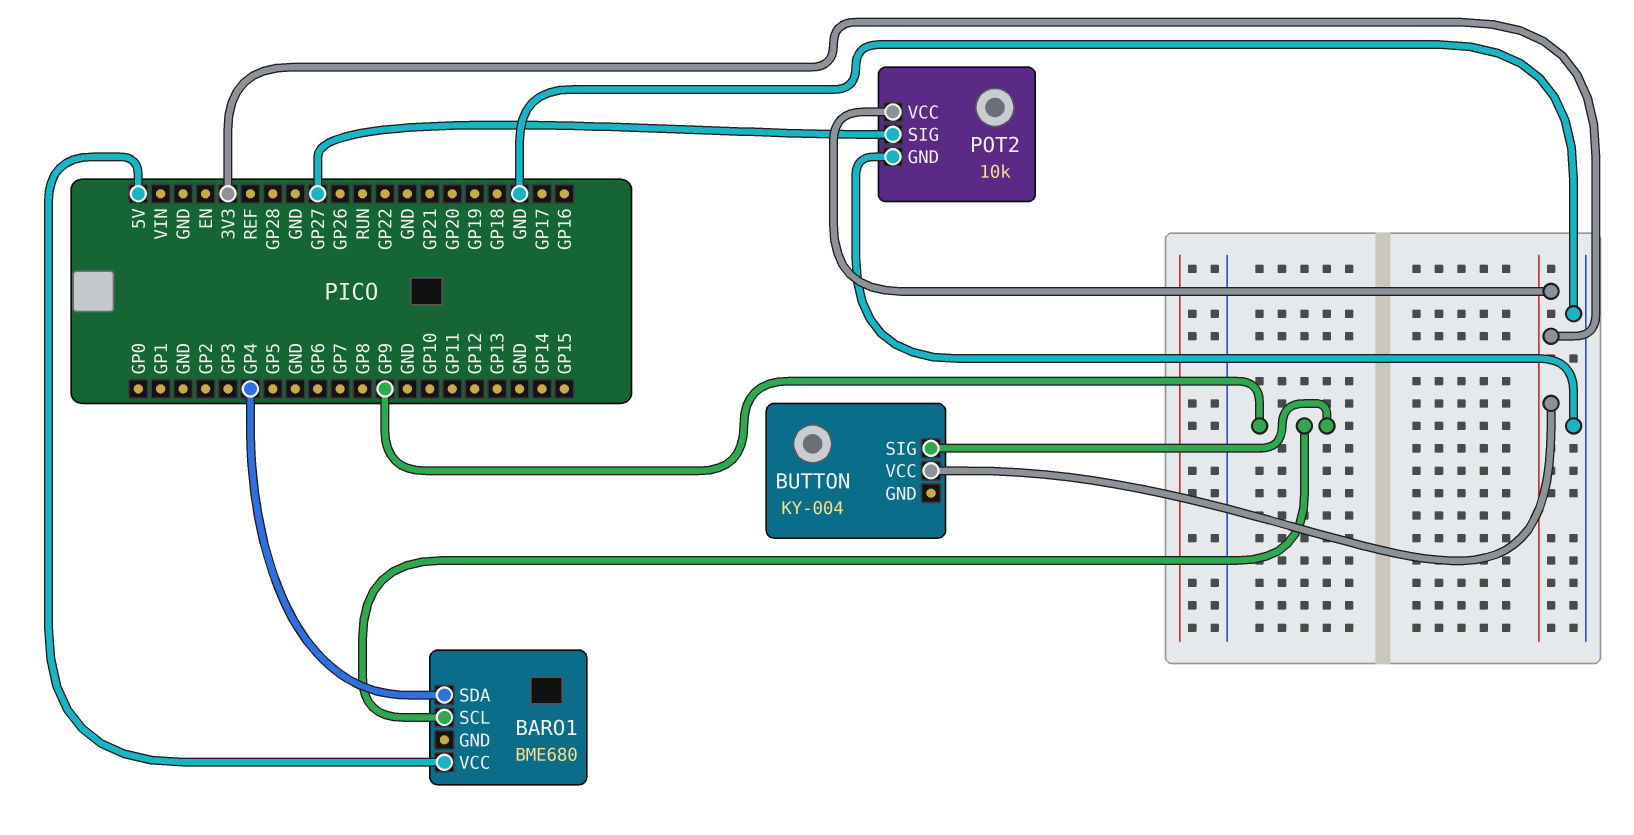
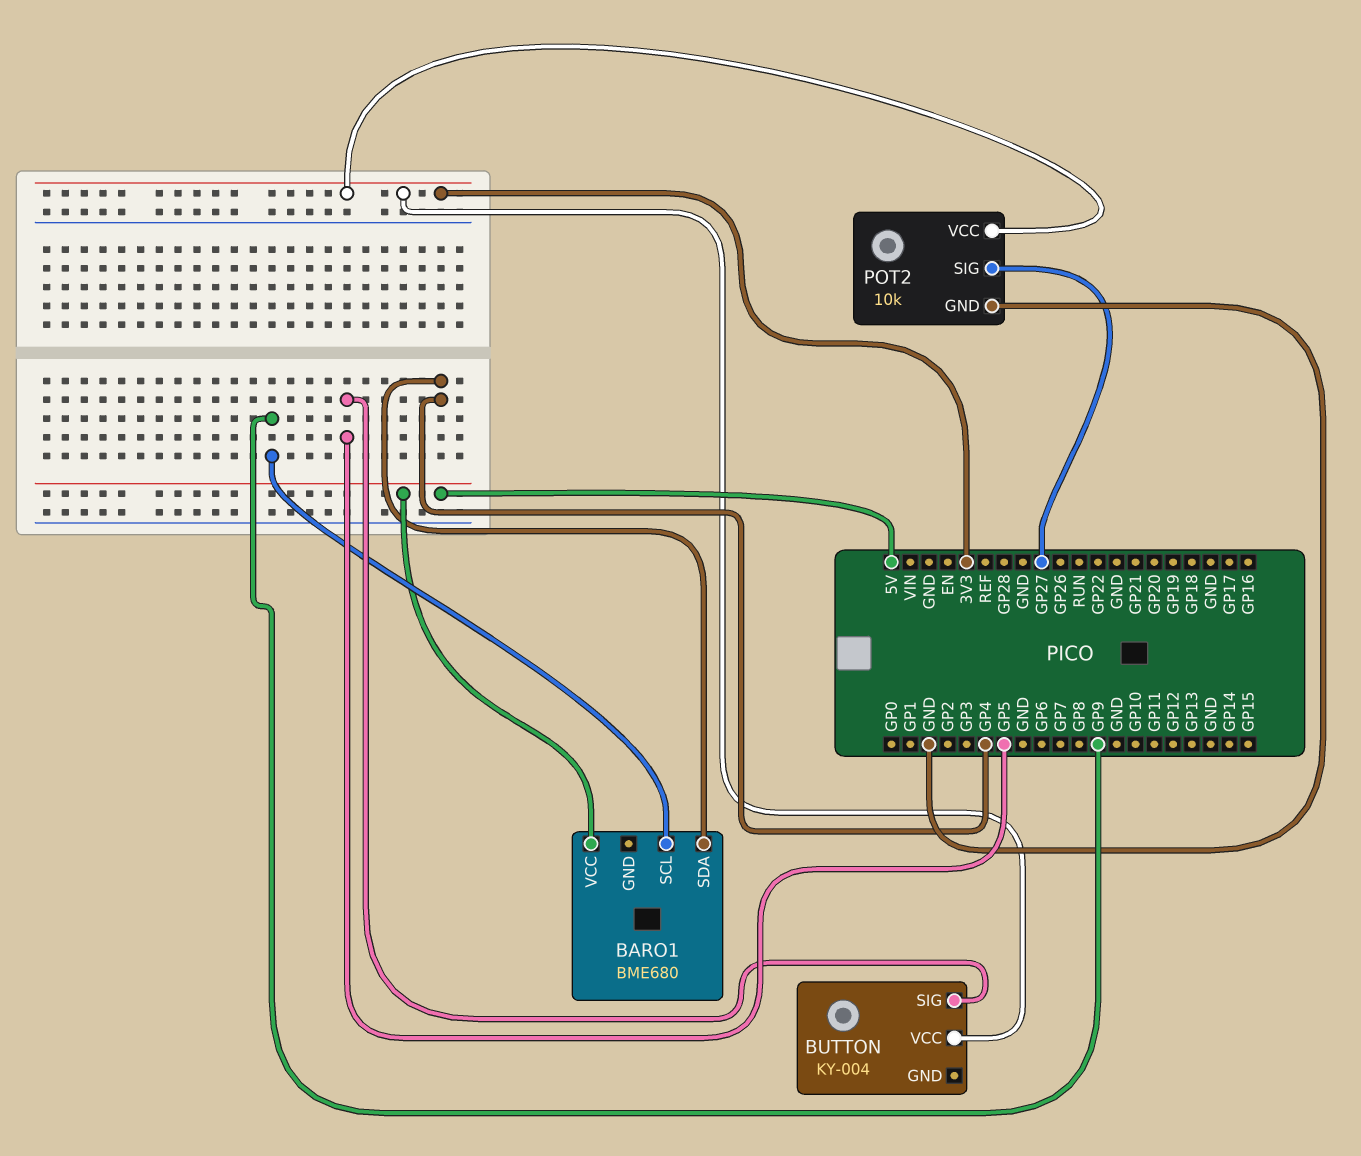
BUTTON pin SIG: GP9 -> GP5

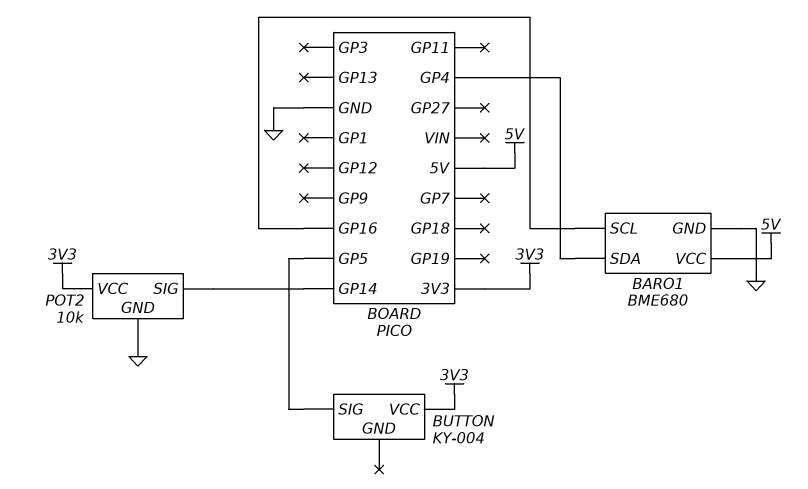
BARO1 pin GND: none -> GND
BARO1 pin SCL: GP9 -> GP16
POT2 pin SIG: GP27 -> GP14

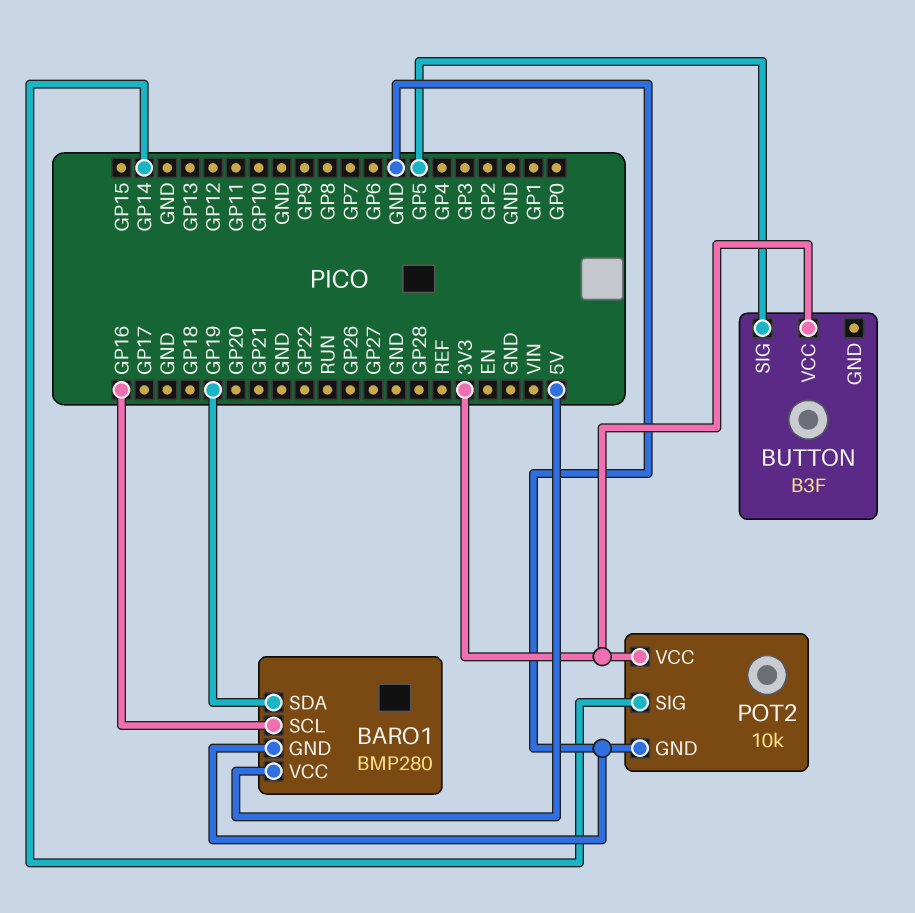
BARO1: BME680 -> BMP280
BARO1 pin SDA: GP4 -> GP19
BUTTON: KY-004 -> B3F

